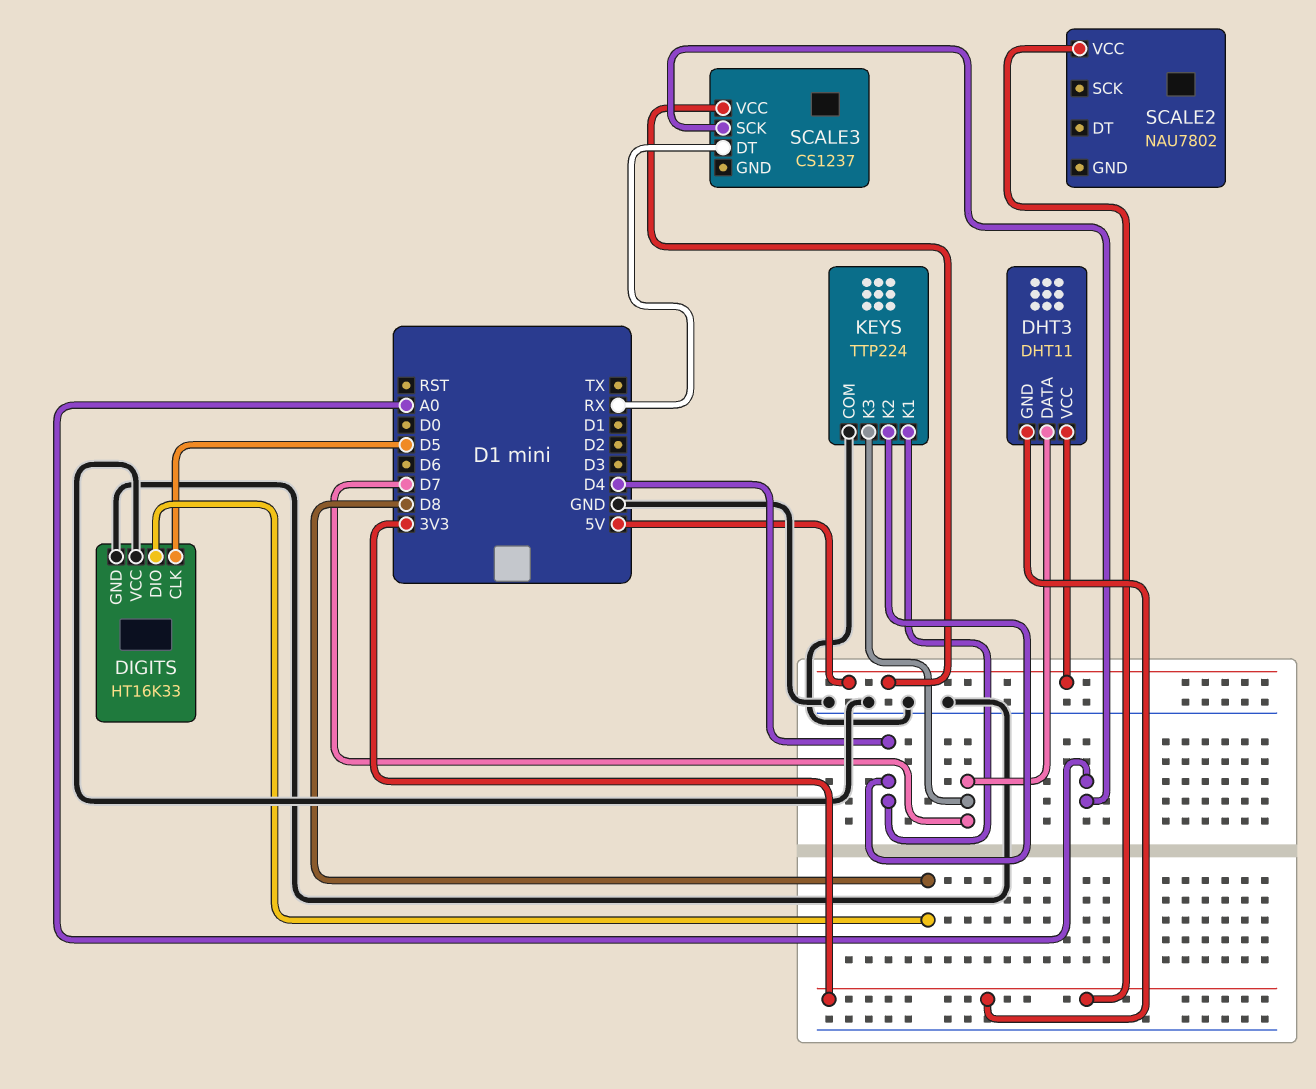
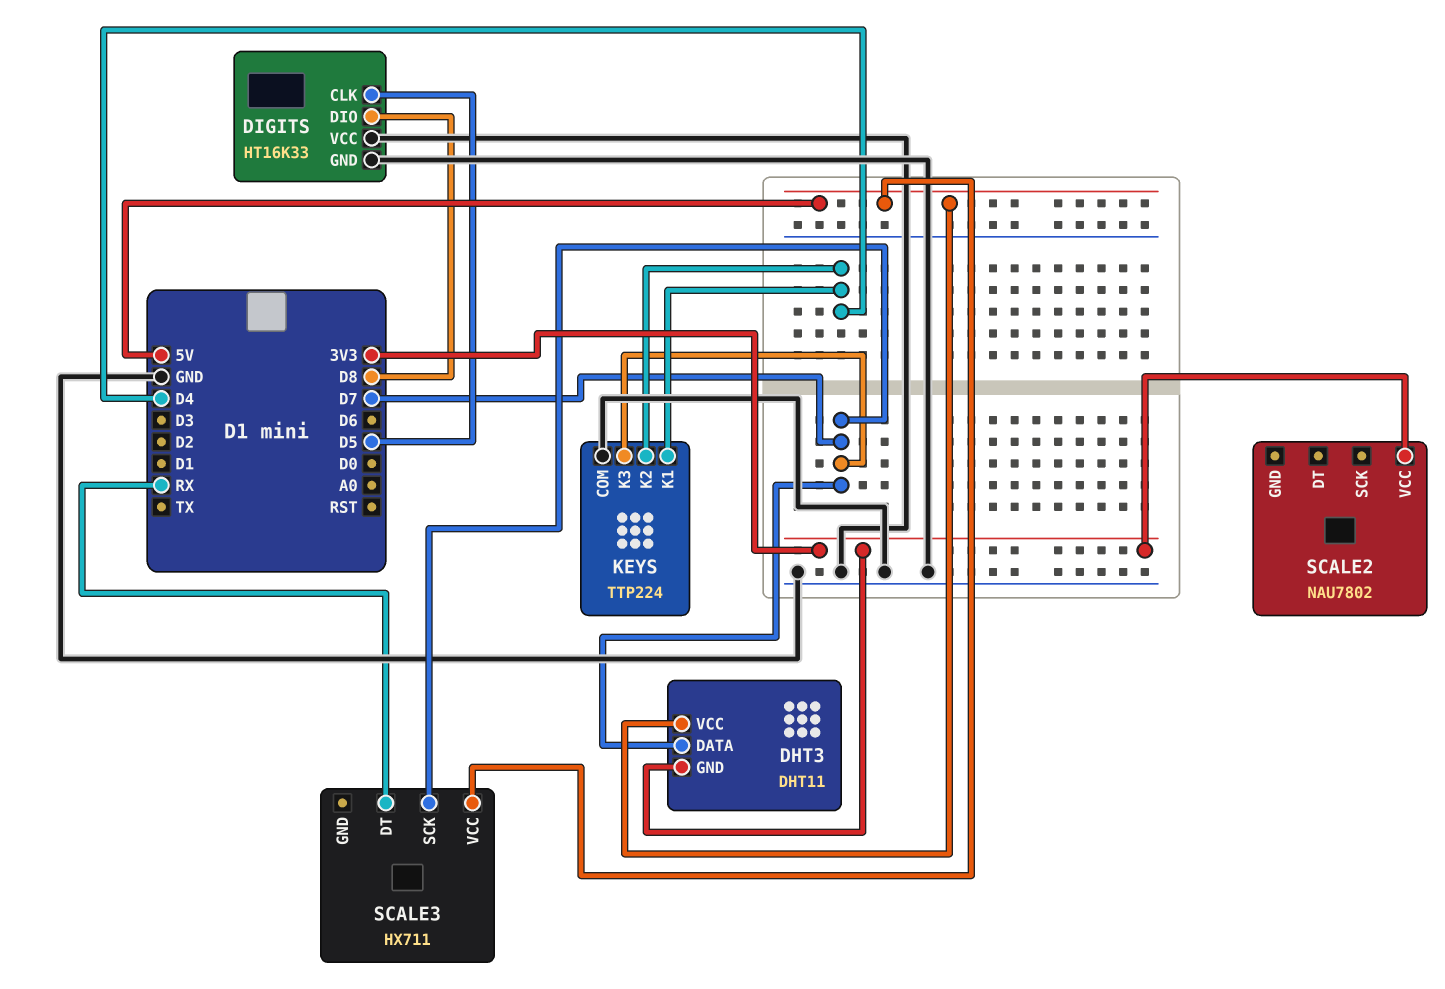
SCALE3: CS1237 -> HX711
SCALE3 pin SCK: A0 -> D7

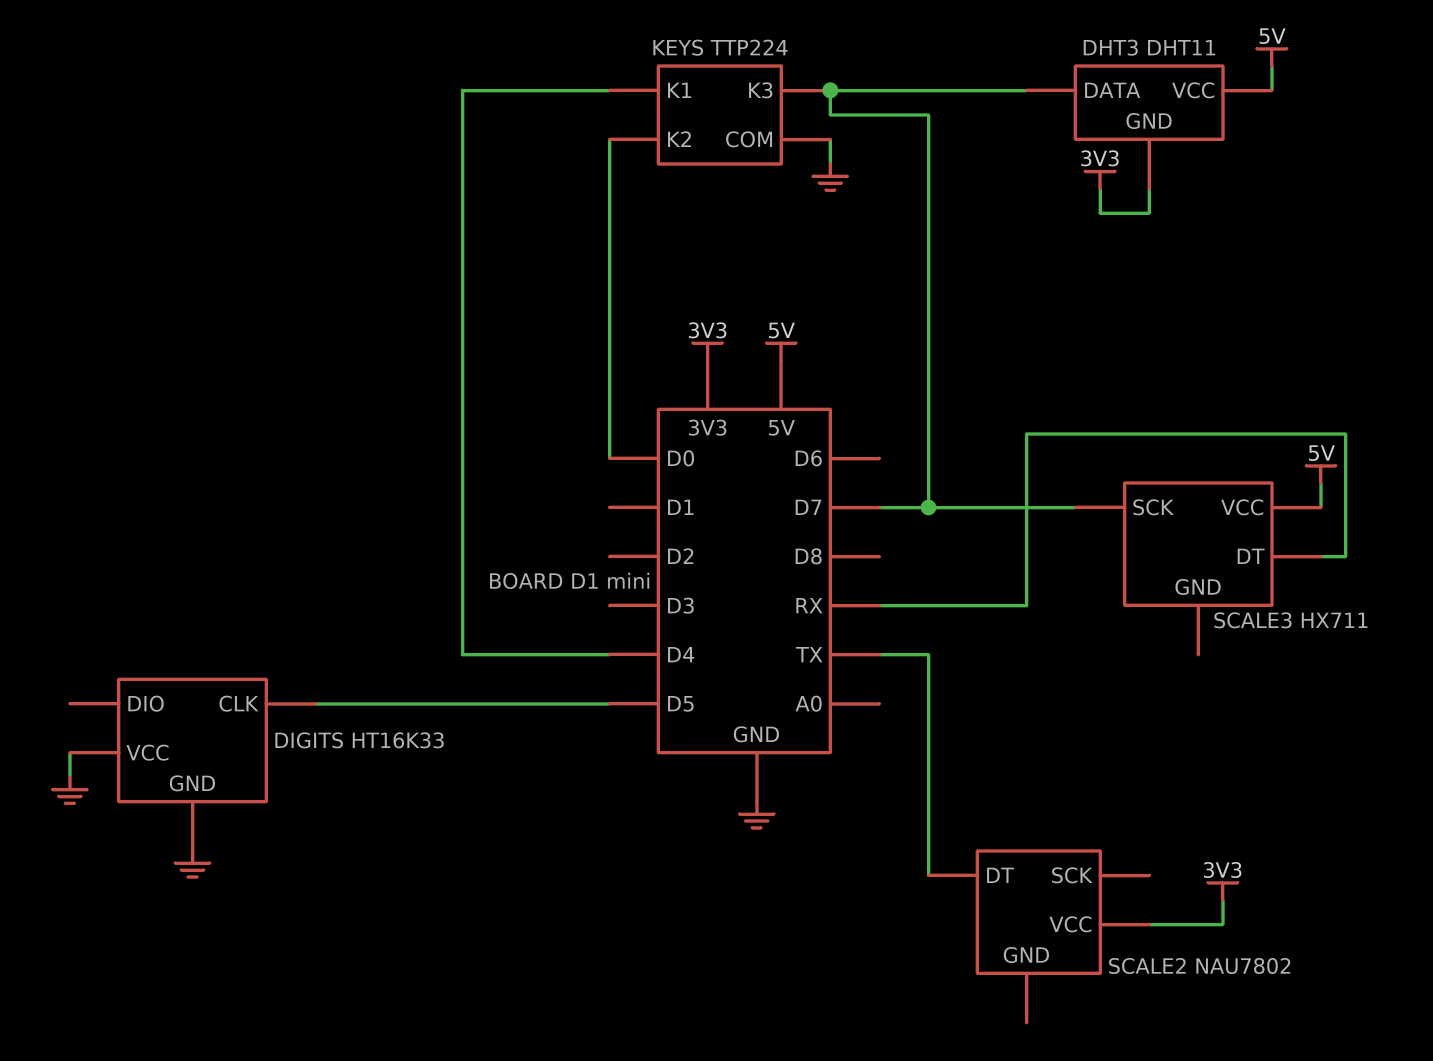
DIGITS pin DIO: D8 -> none
KEYS pin K2: D4 -> D0
SCALE2 pin DT: none -> TX

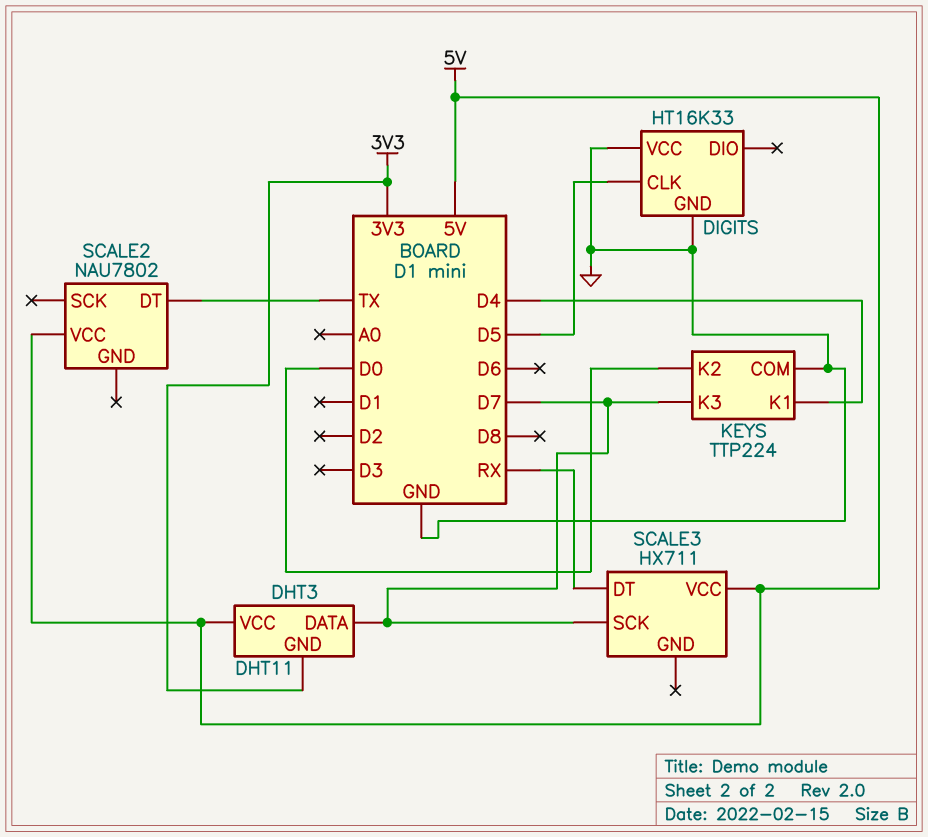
SCALE2 pin VCC: 3V3 -> 5V

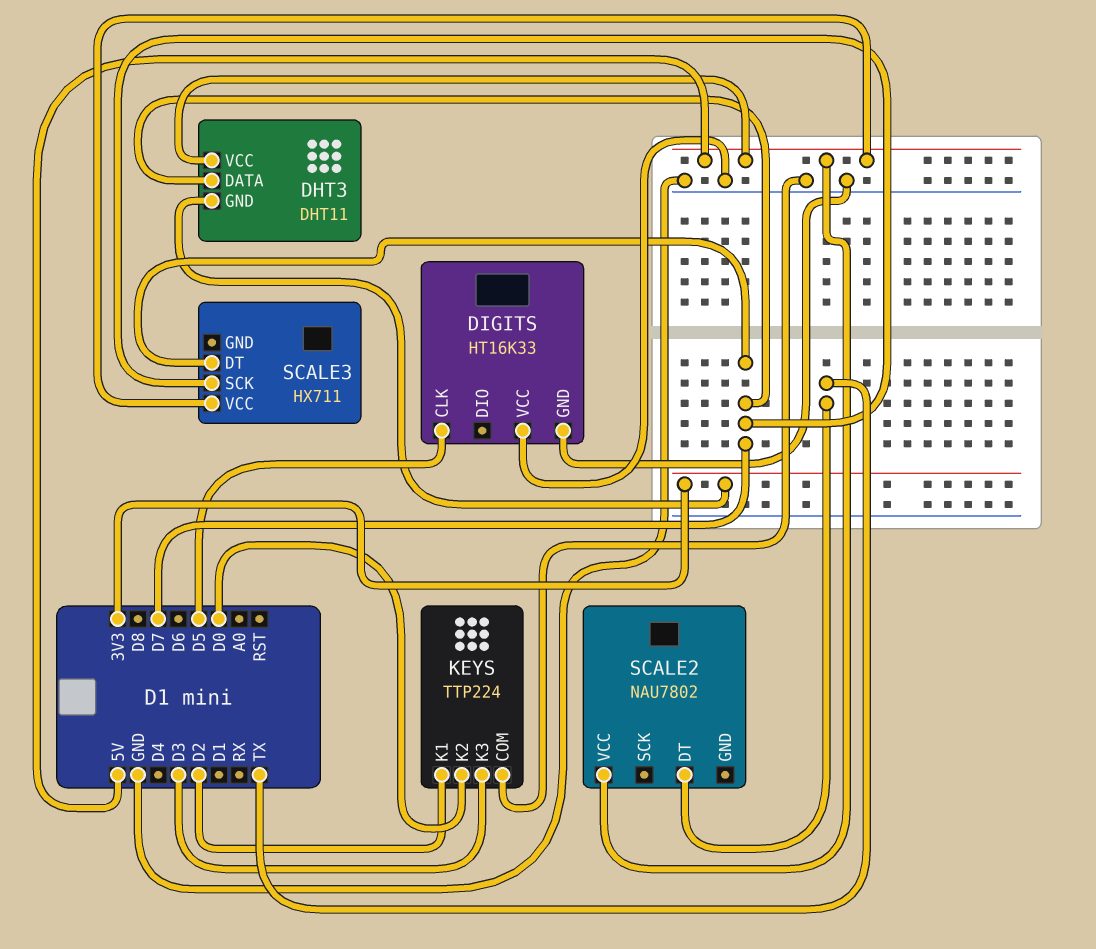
KEYS pin K1: D4 -> D2
KEYS pin K3: D7 -> D3
SCALE3 pin DT: RX -> D7

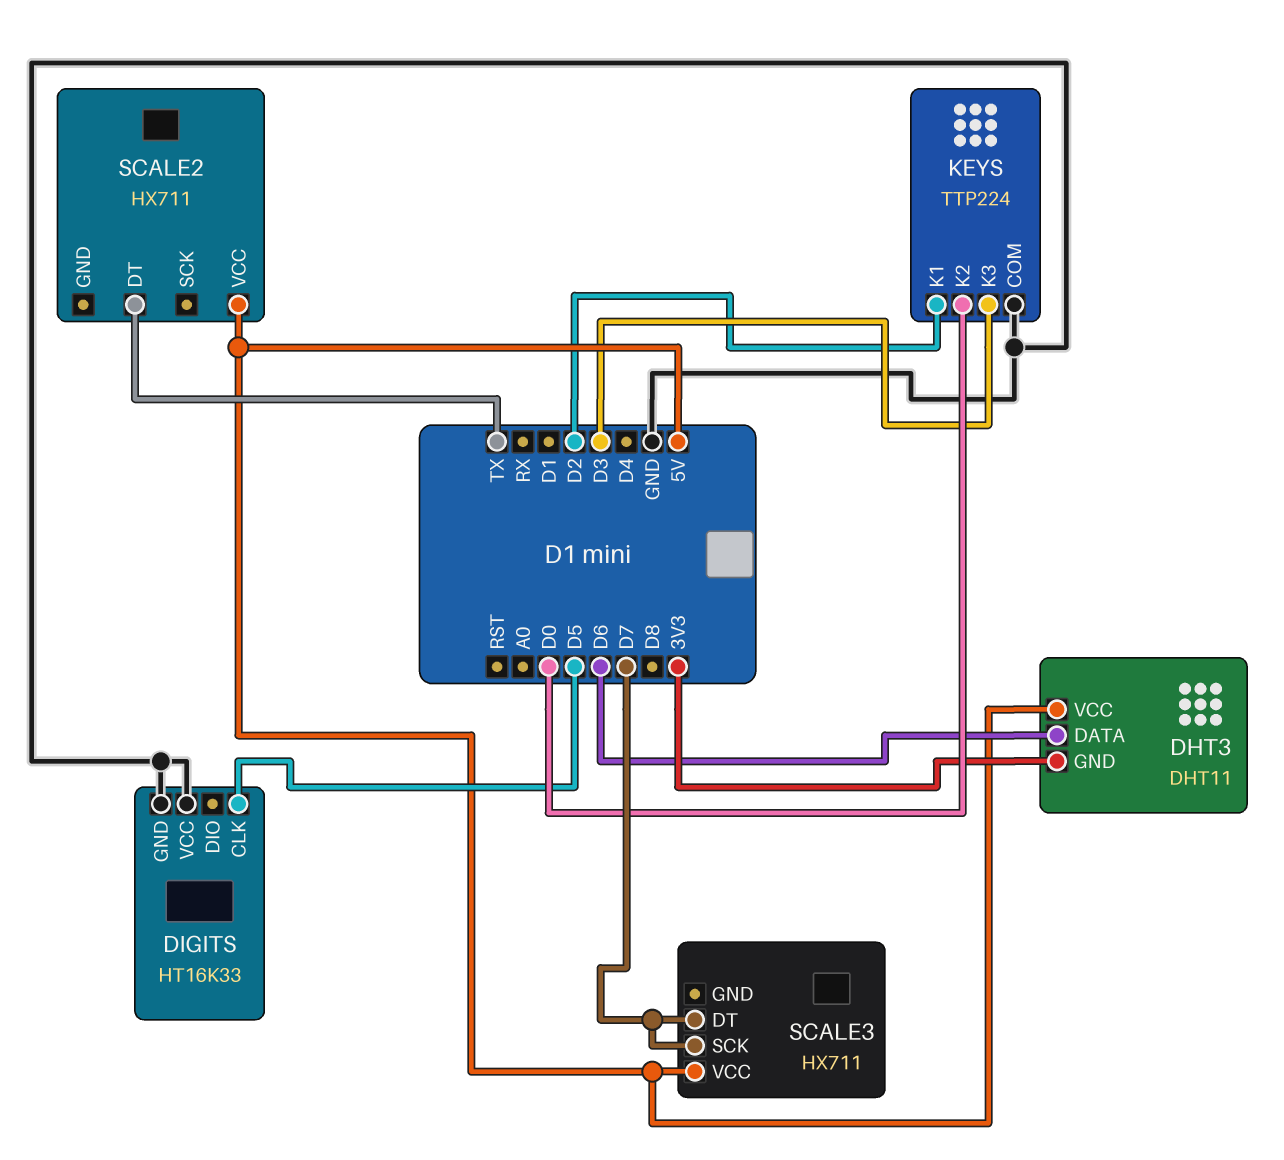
DHT3 pin DATA: D7 -> D6
SCALE2: NAU7802 -> HX711

